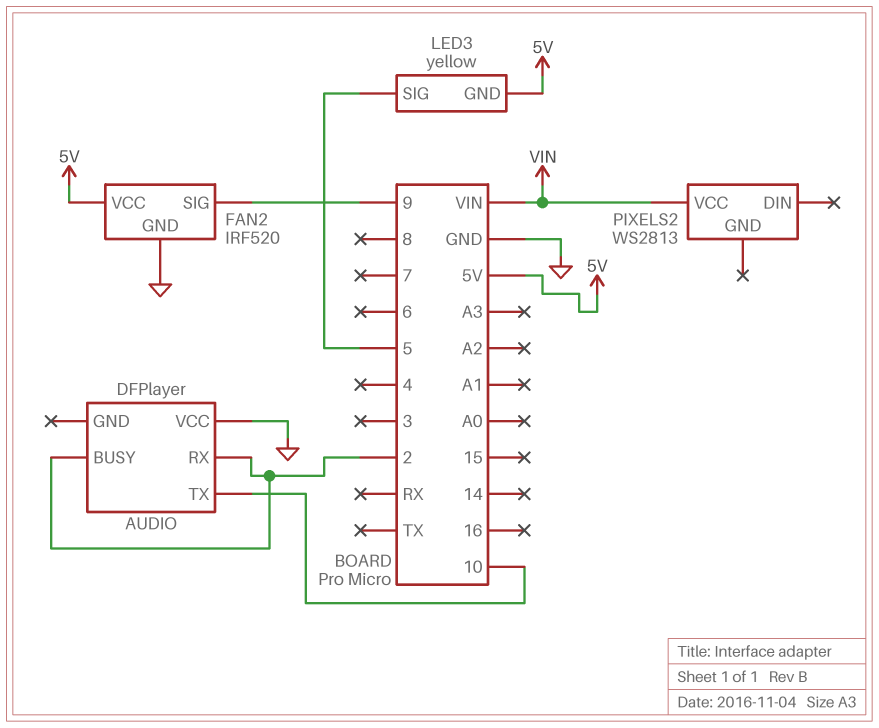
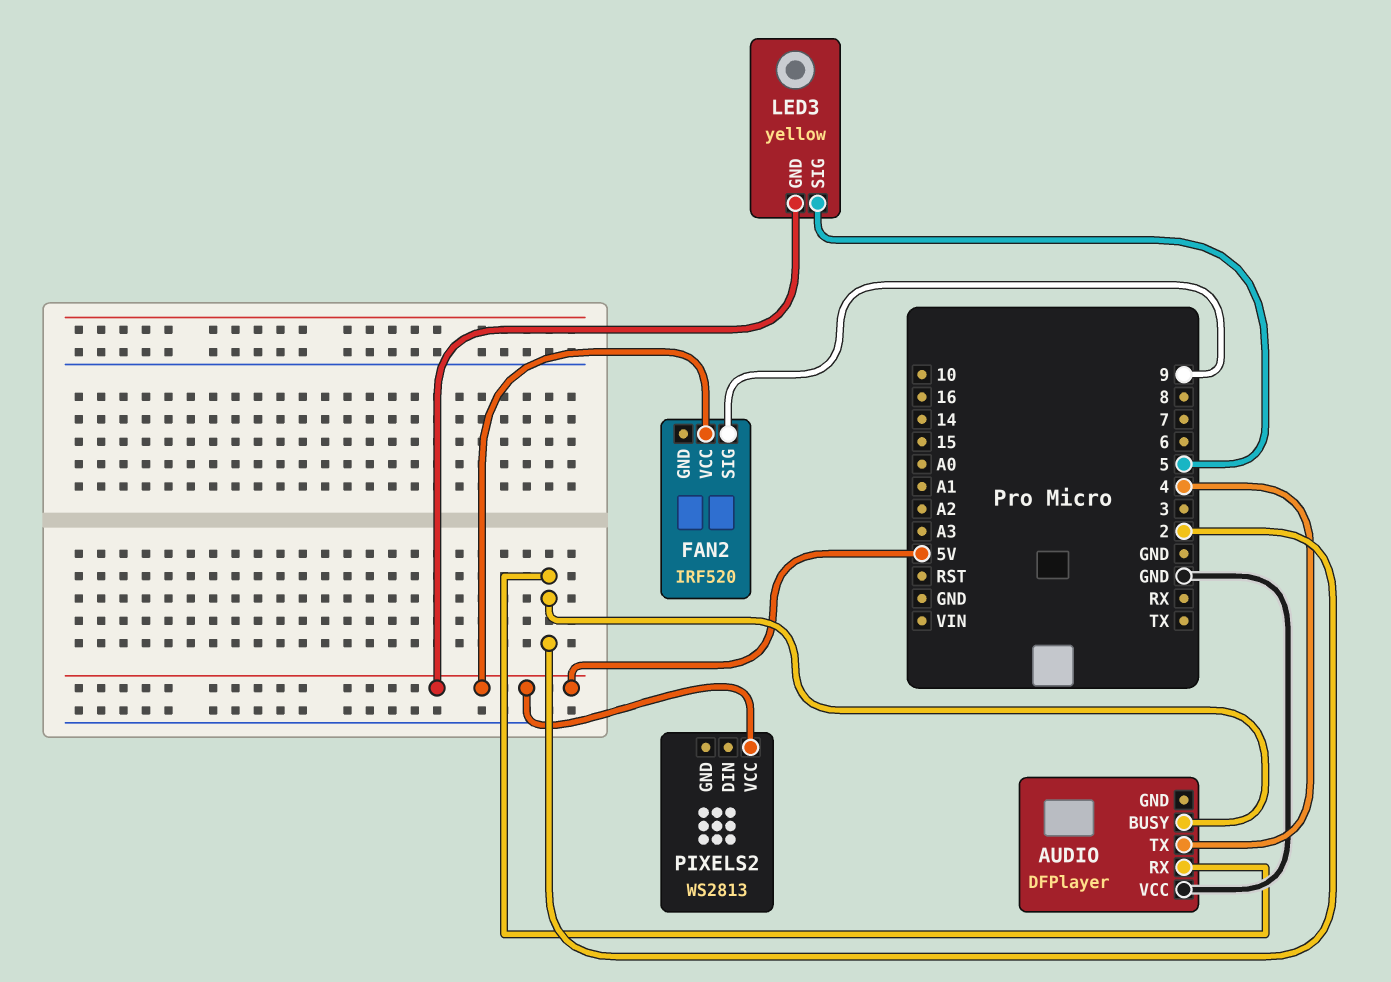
AUDIO pin TX: 10 -> 4
FAN2 pin GND: GND -> none
PIXELS2 pin VCC: VIN -> 5V

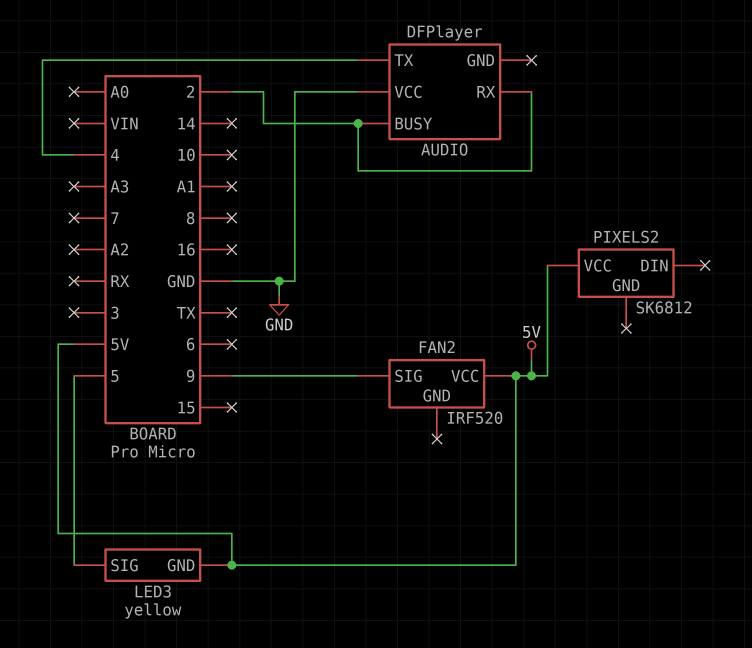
PIXELS2: WS2813 -> SK6812

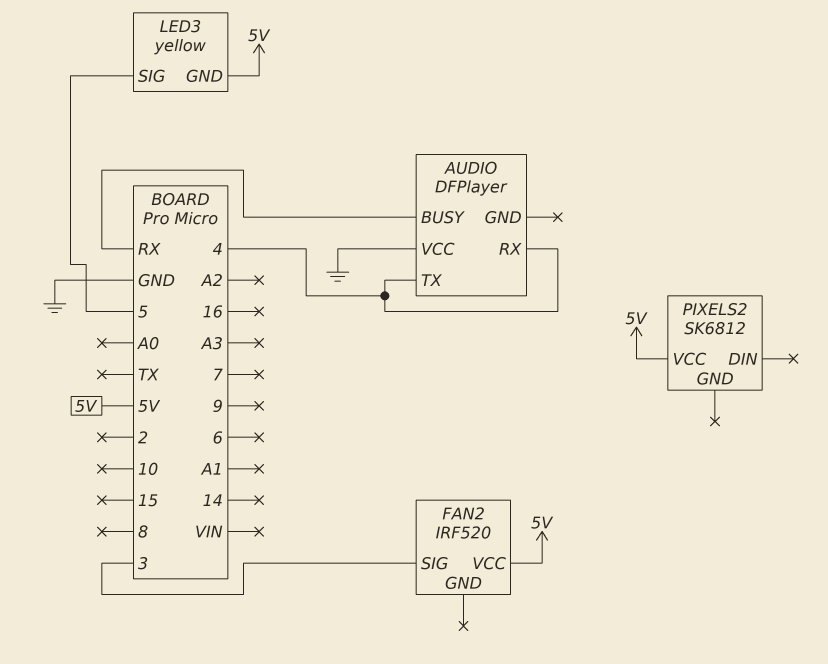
AUDIO pin BUSY: 2 -> RX
AUDIO pin RX: 2 -> 4
FAN2 pin SIG: 9 -> 3

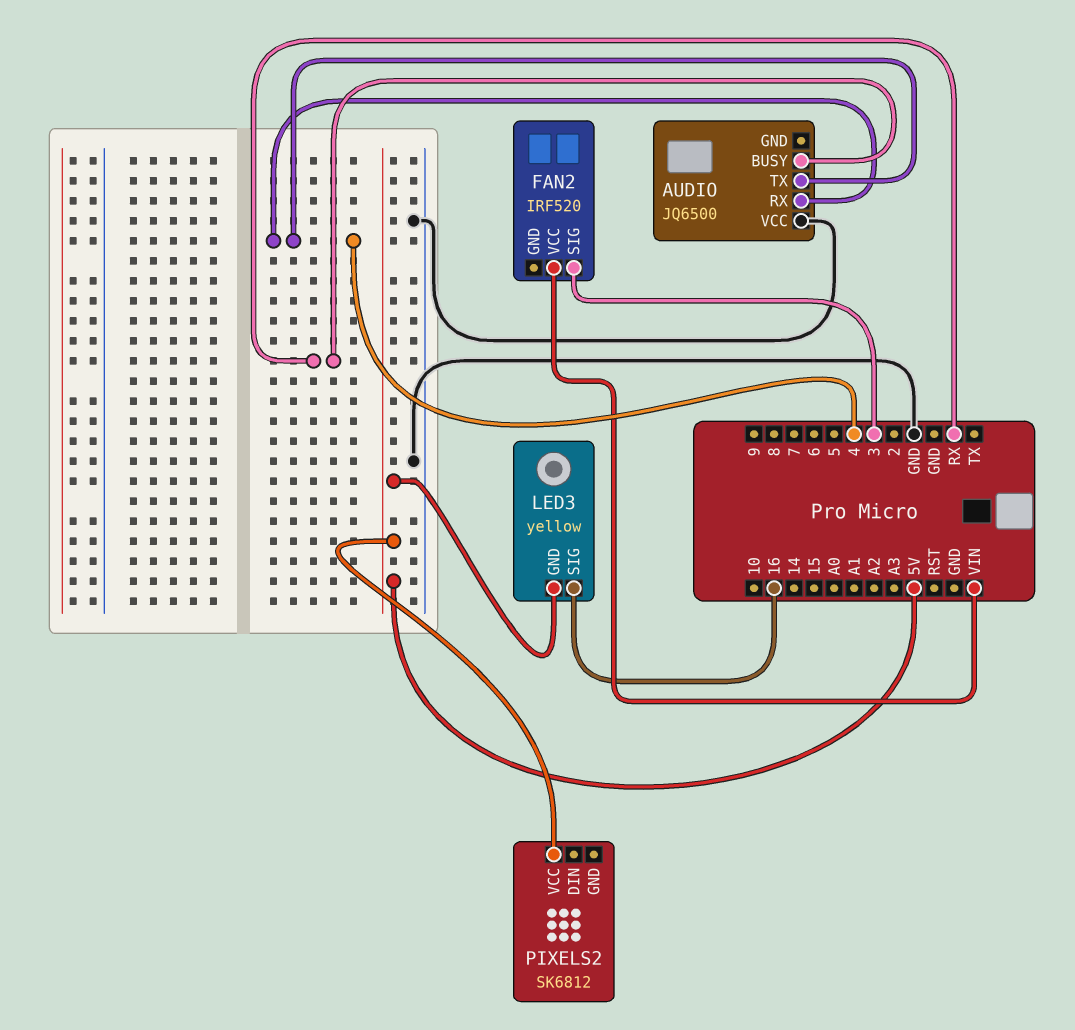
AUDIO: DFPlayer -> JQ6500
FAN2 pin VCC: 5V -> VIN
LED3 pin SIG: 5 -> 16

